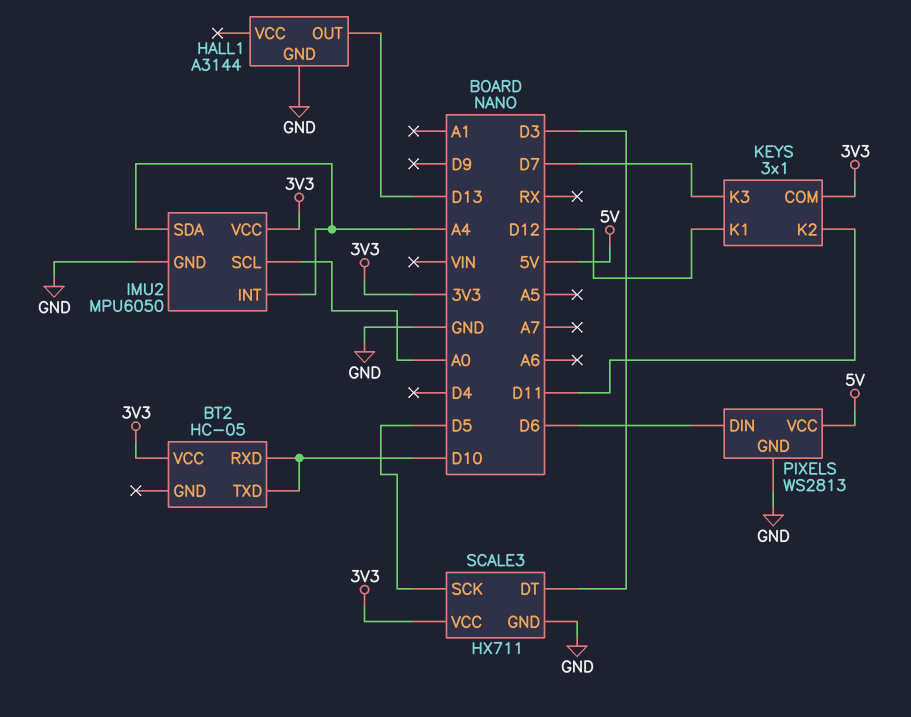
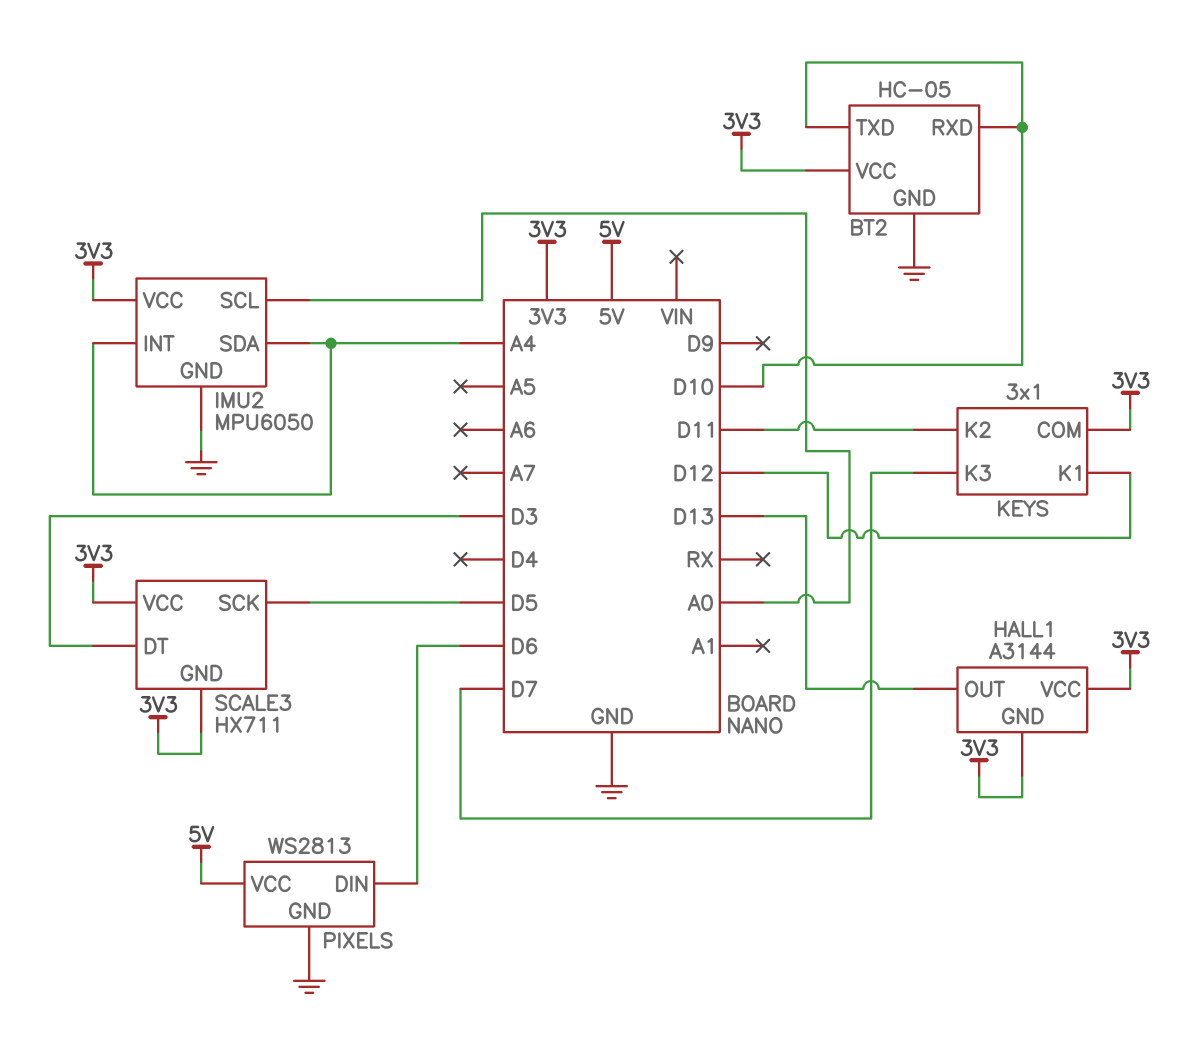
BT2 pin GND: none -> GND
HALL1 pin GND: GND -> 3V3
HALL1 pin VCC: none -> 3V3
SCALE3 pin GND: GND -> 3V3

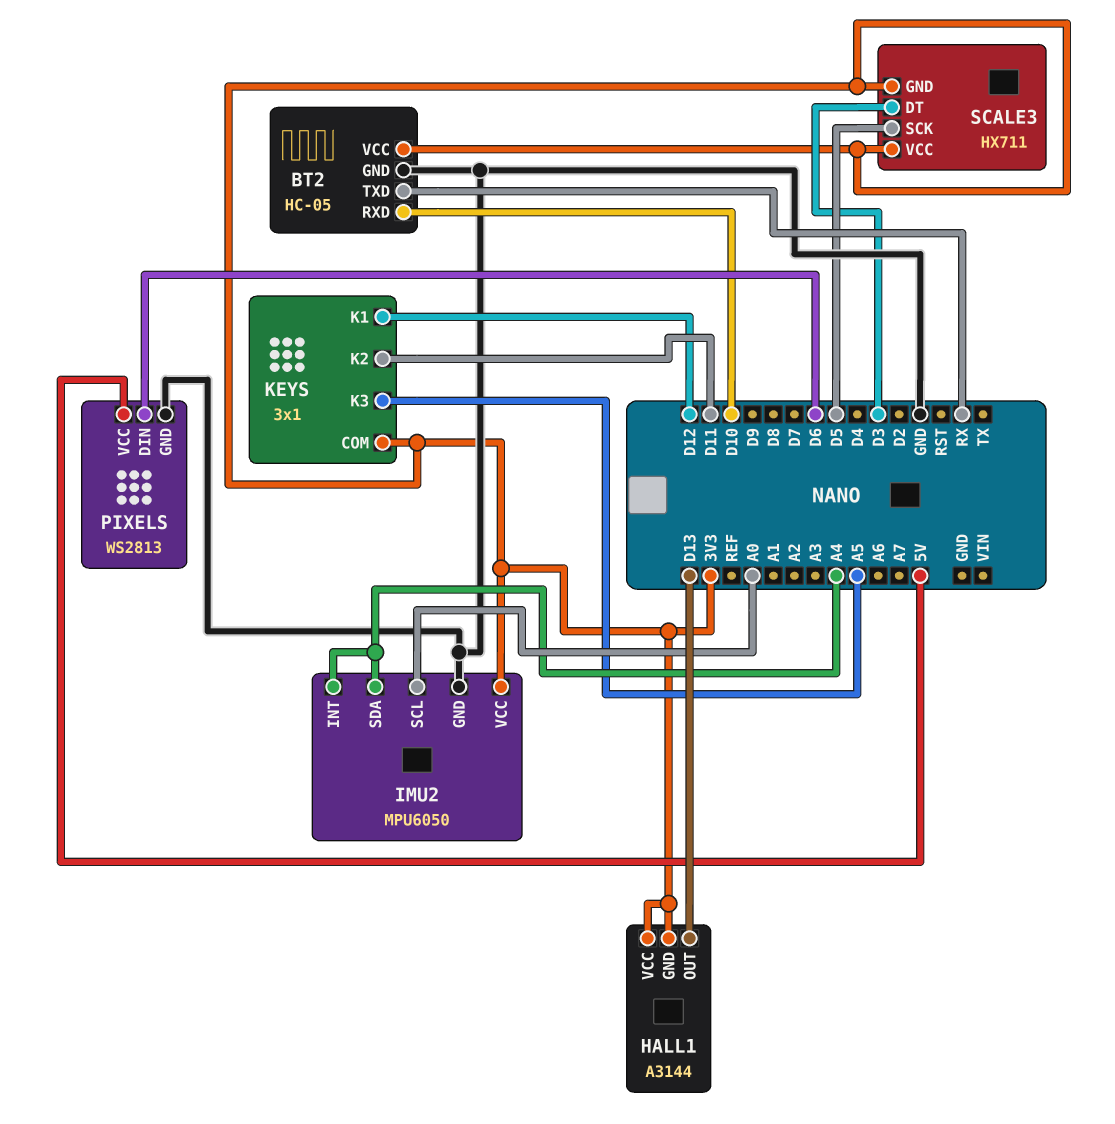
BT2 pin TXD: D10 -> RX
KEYS pin K3: D7 -> A5

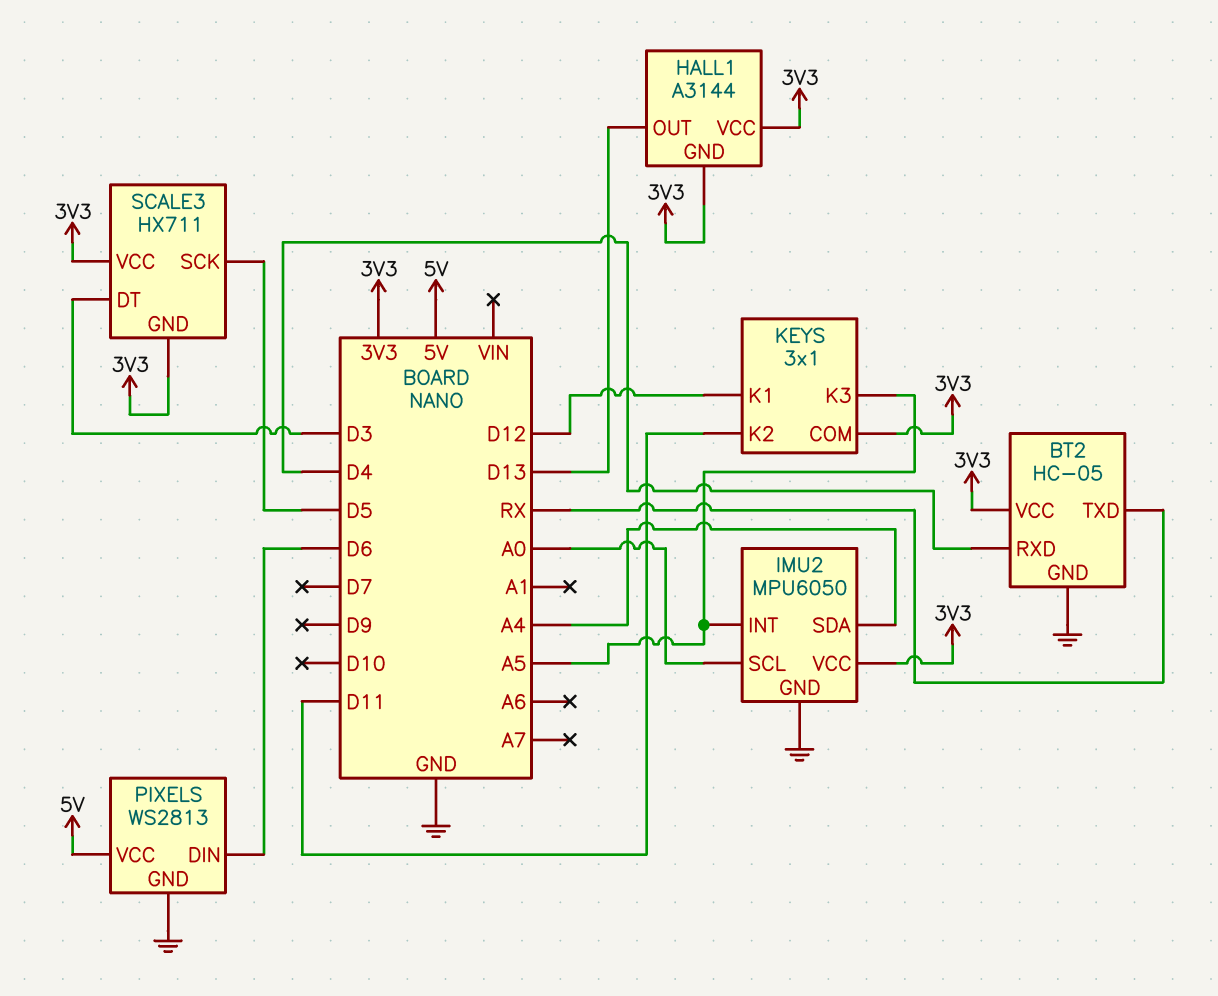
BT2 pin RXD: D10 -> D4
IMU2 pin INT: A4 -> A5

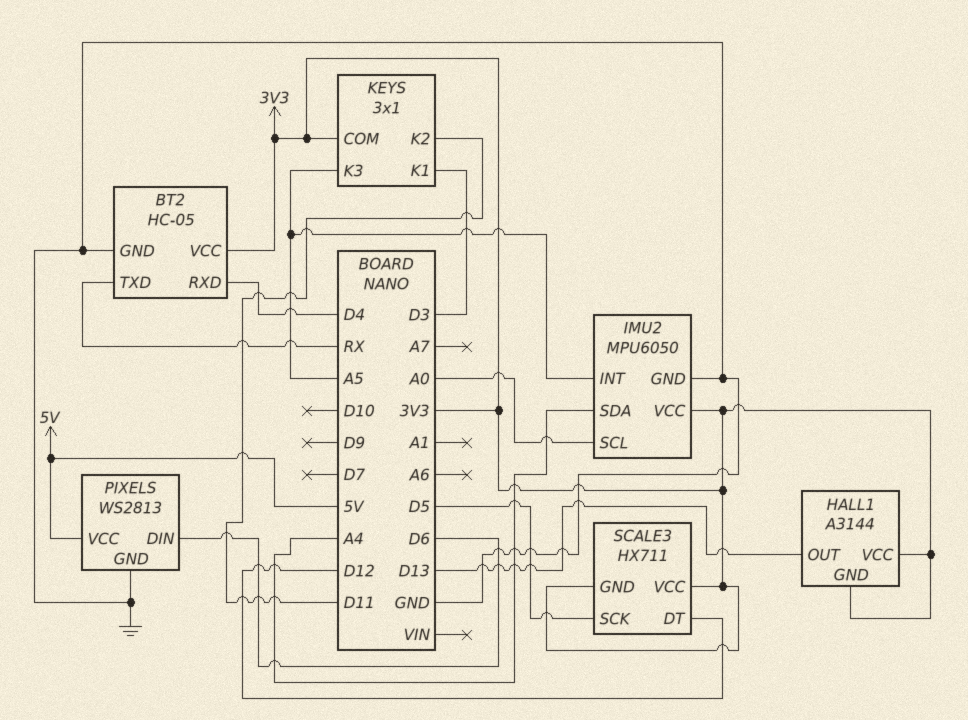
KEYS pin K1: D12 -> D3
SCALE3 pin DT: D3 -> D12

